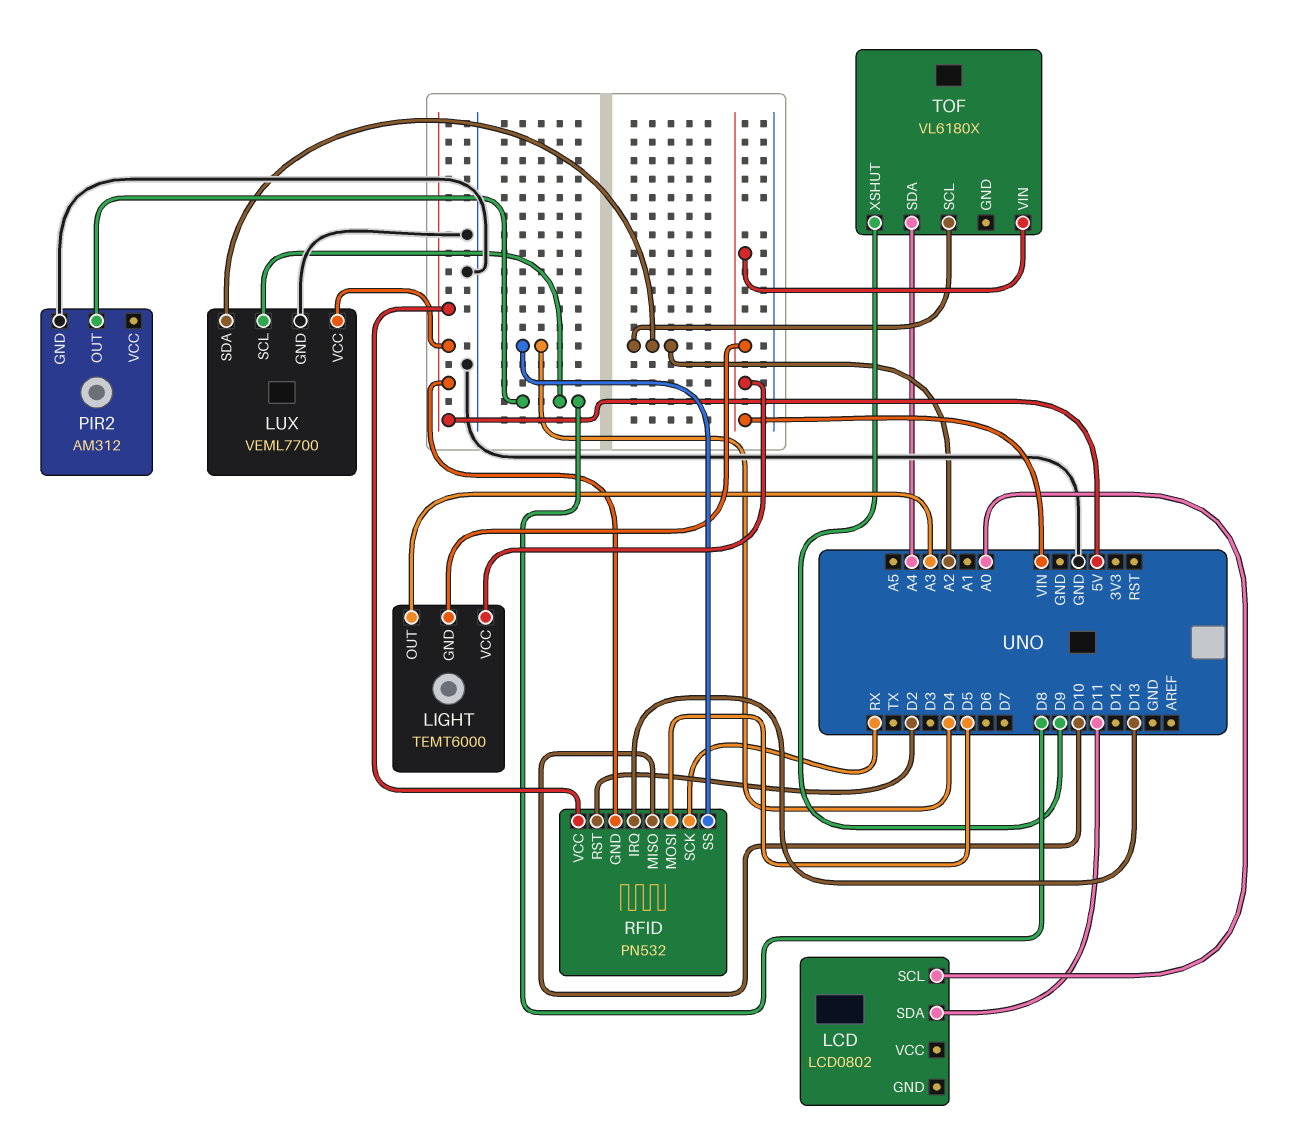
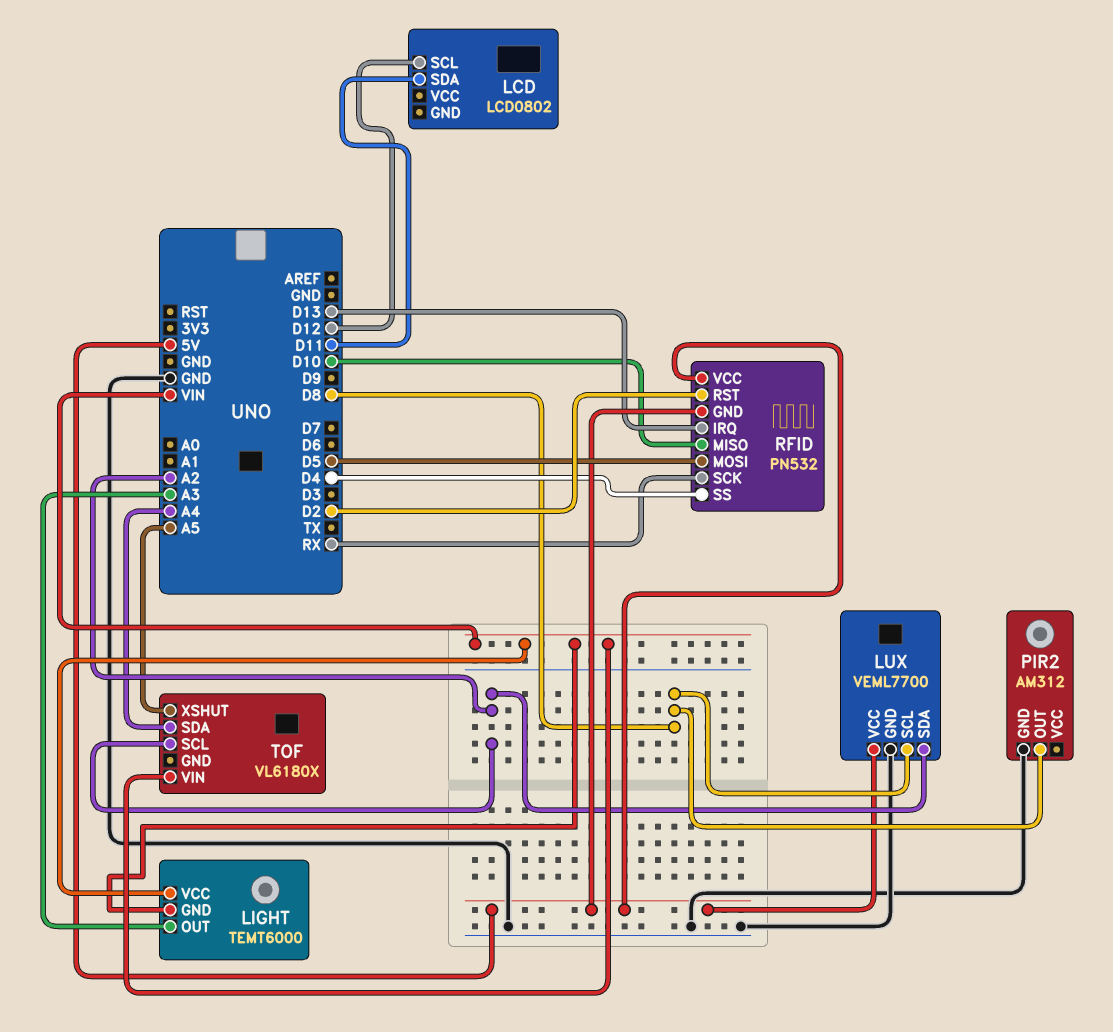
LCD pin SCL: A0 -> D12
TOF pin XSHUT: D9 -> A5

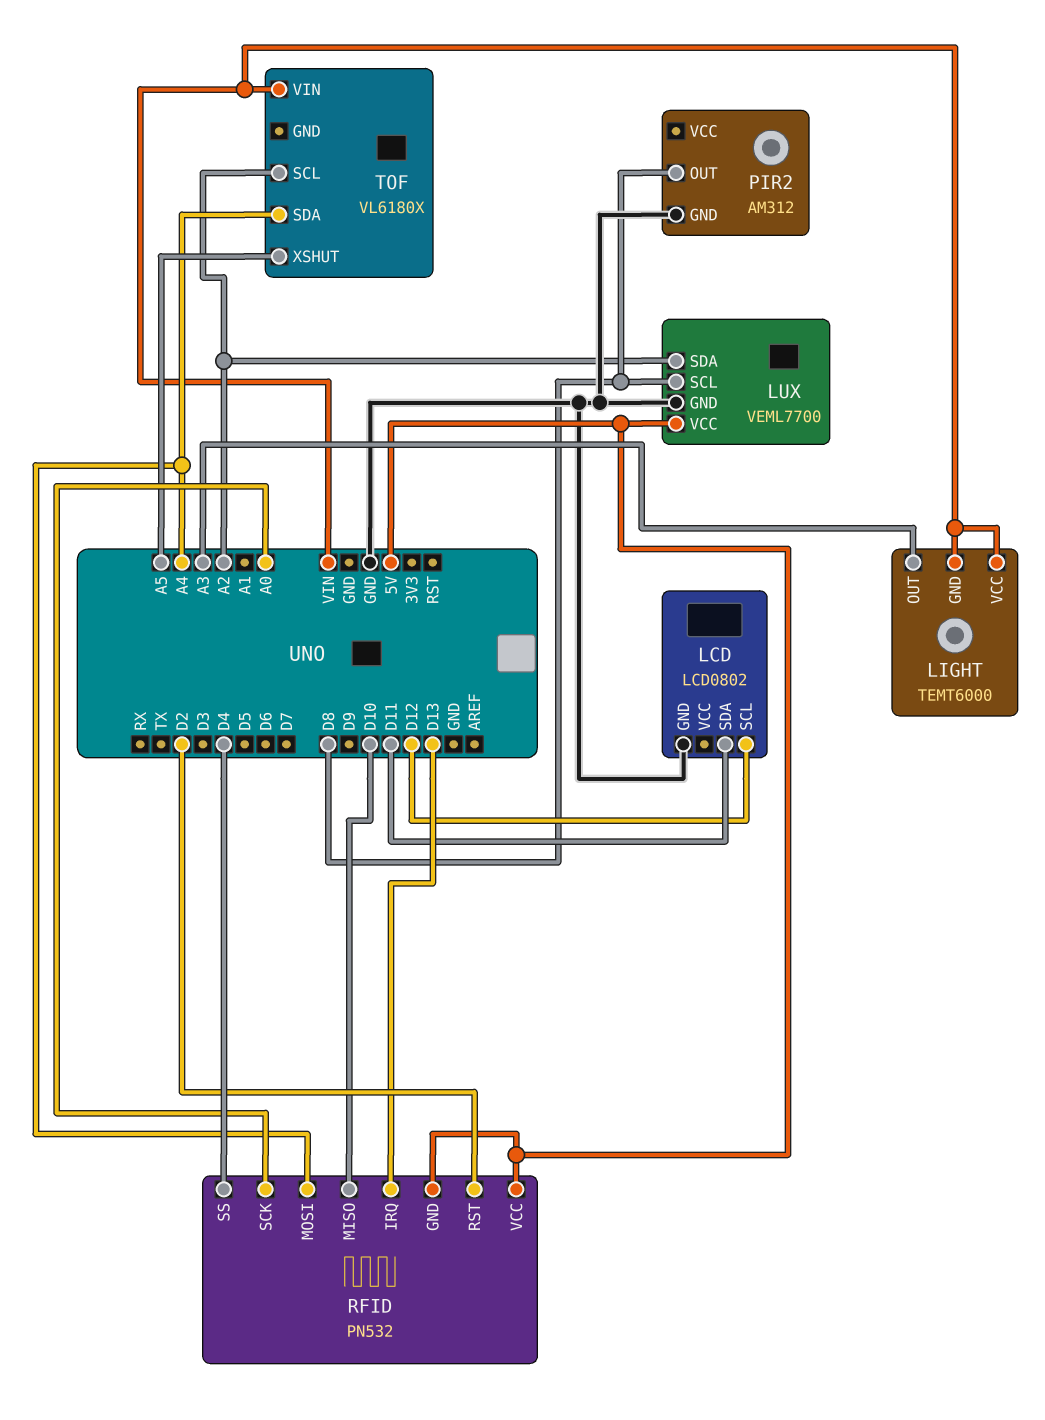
LCD pin GND: none -> GND
RFID pin MOSI: D5 -> A4
RFID pin SCK: RX -> A0

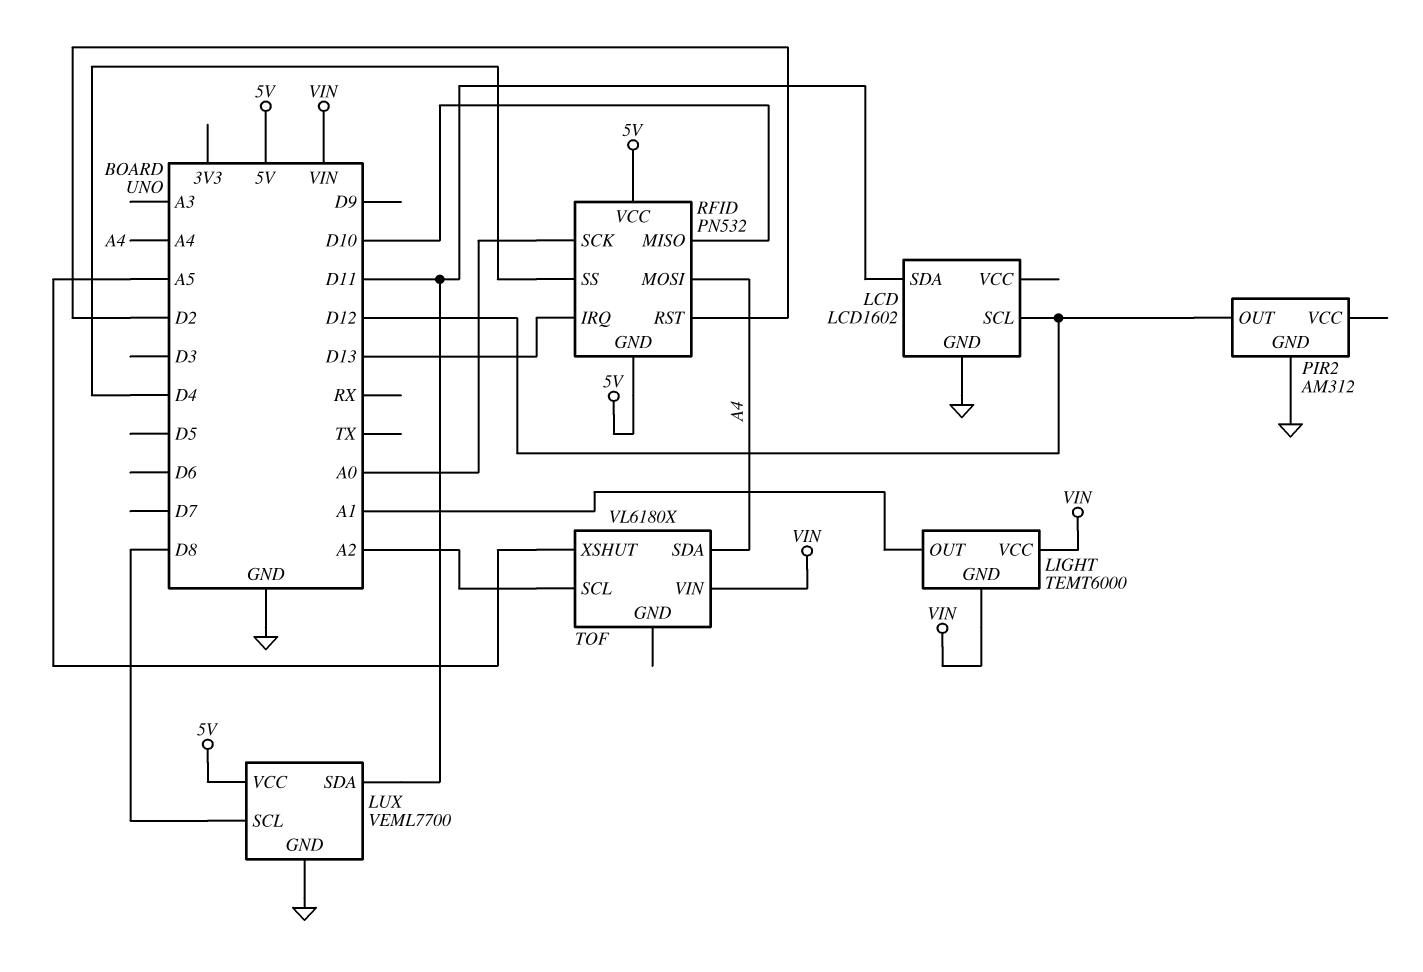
LCD: LCD0802 -> LCD1602
LIGHT pin OUT: A3 -> A1
LUX pin SDA: A2 -> D11
PIR2 pin OUT: D8 -> D12

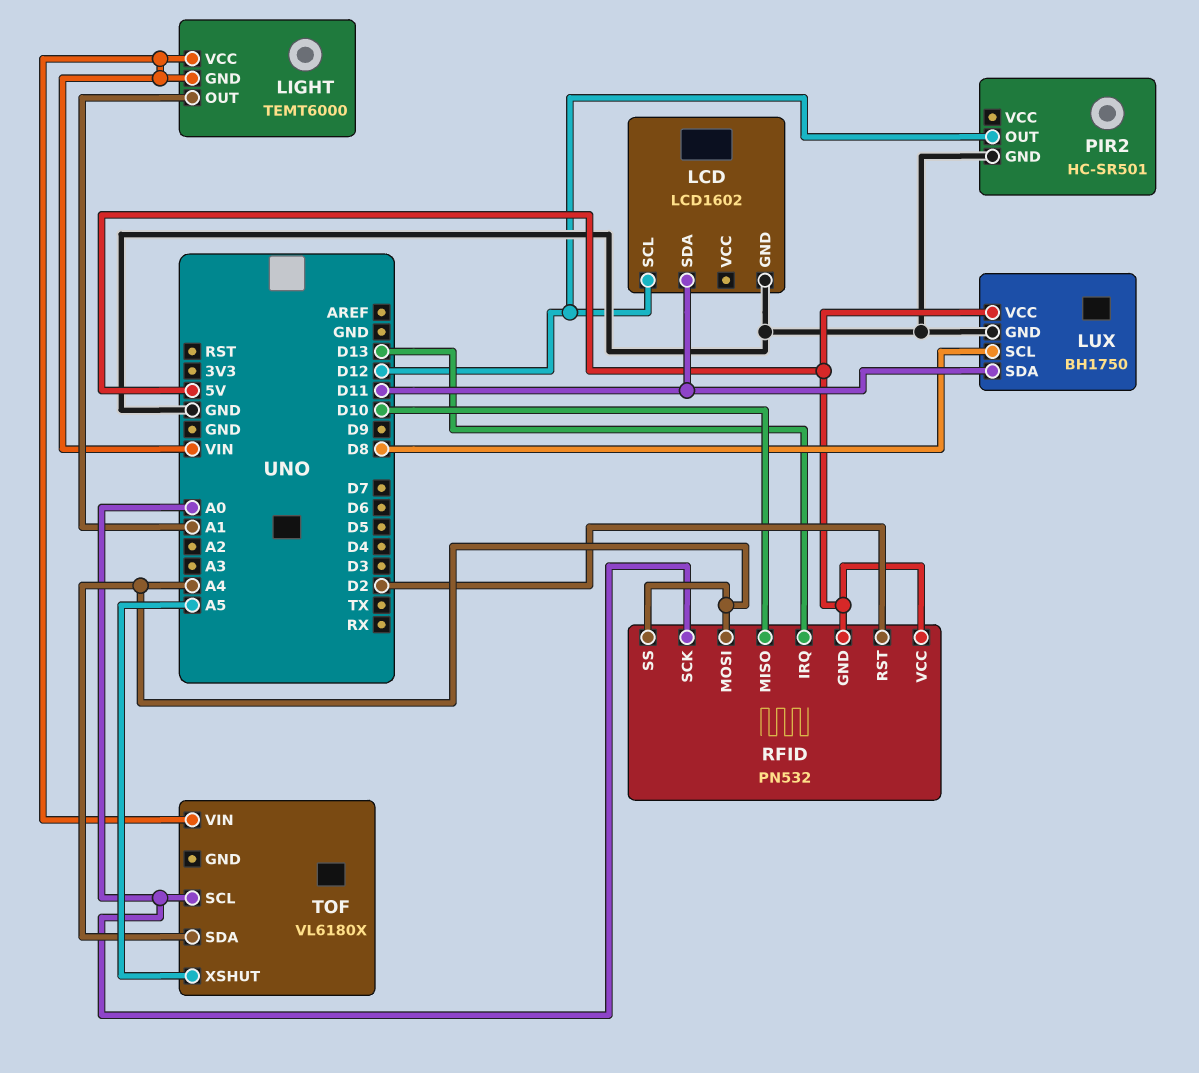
LUX: VEML7700 -> BH1750
PIR2: AM312 -> HC-SR501
RFID pin SS: D4 -> A4
TOF pin SCL: A2 -> A0

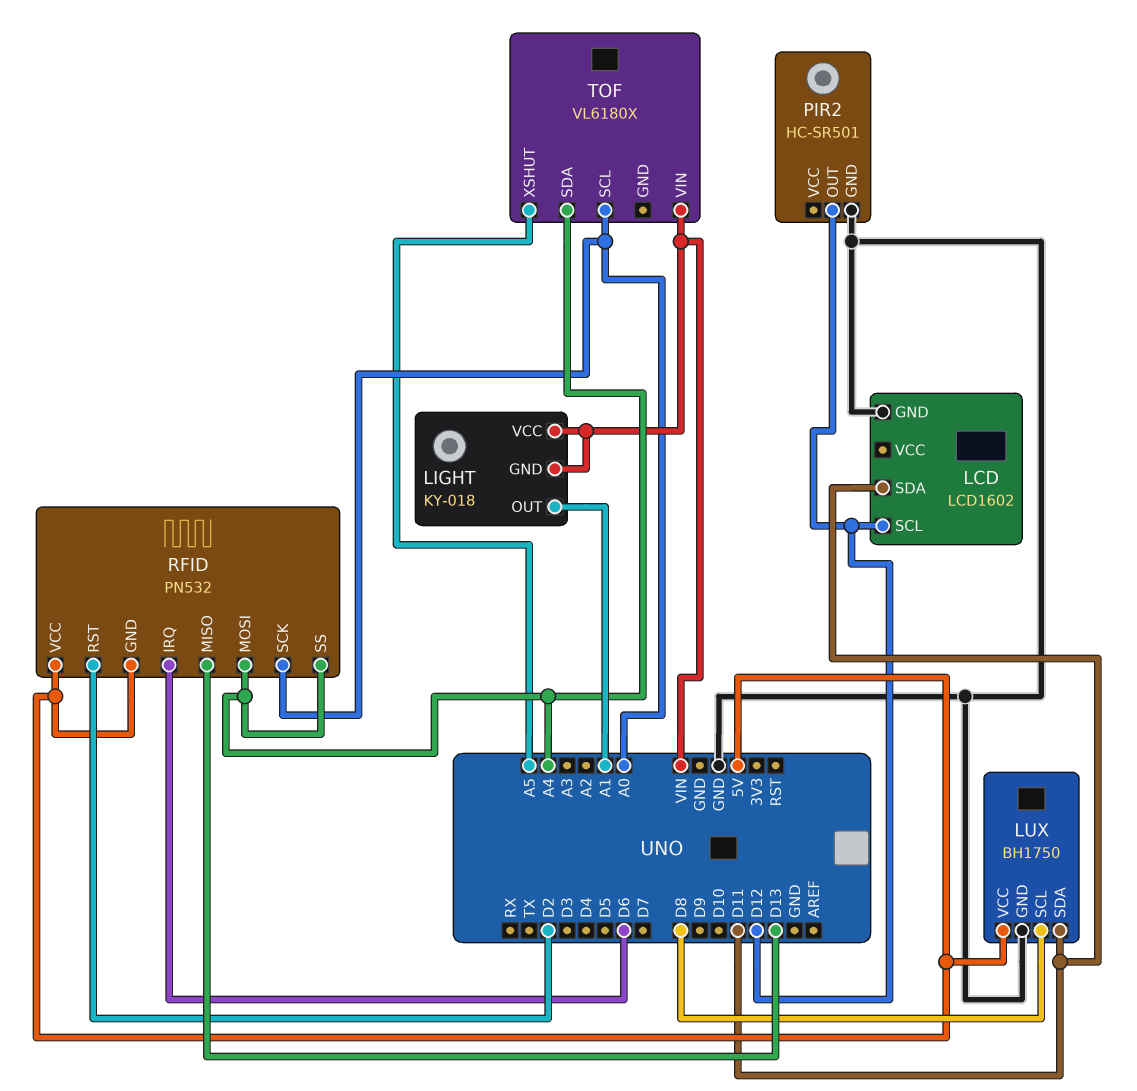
LIGHT: TEMT6000 -> KY-018
RFID pin IRQ: D13 -> D6
RFID pin MISO: D10 -> D13

